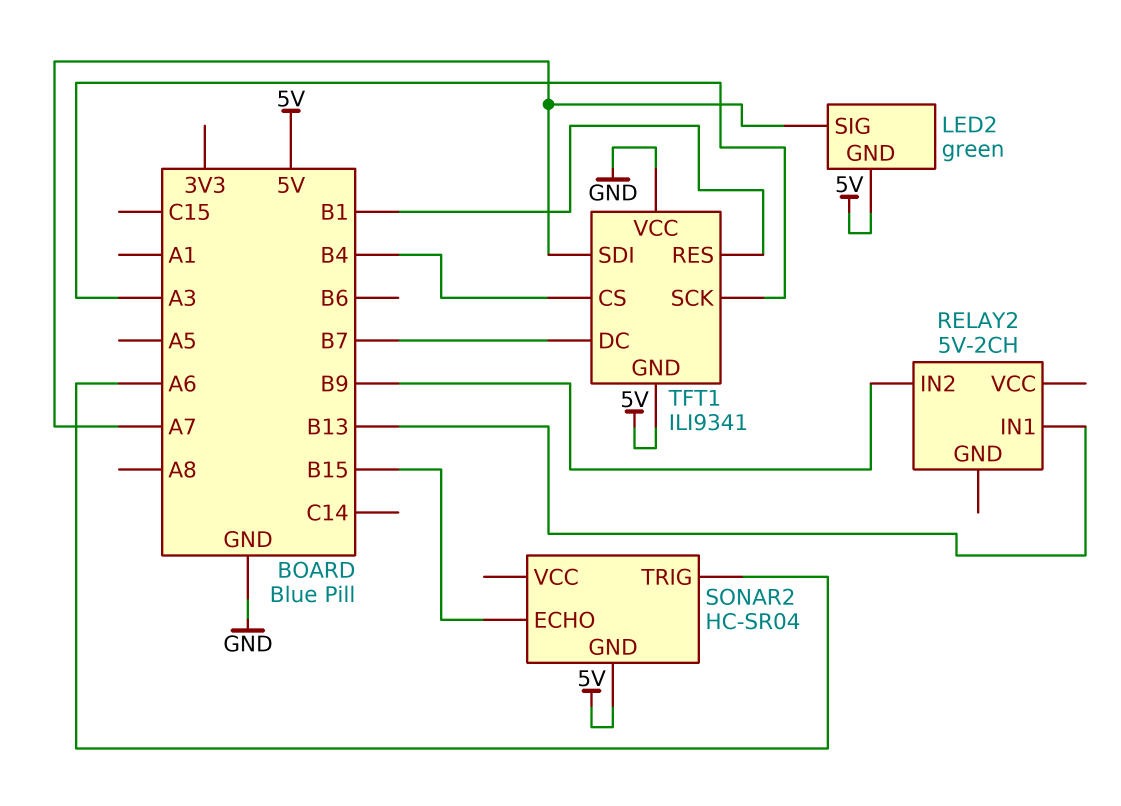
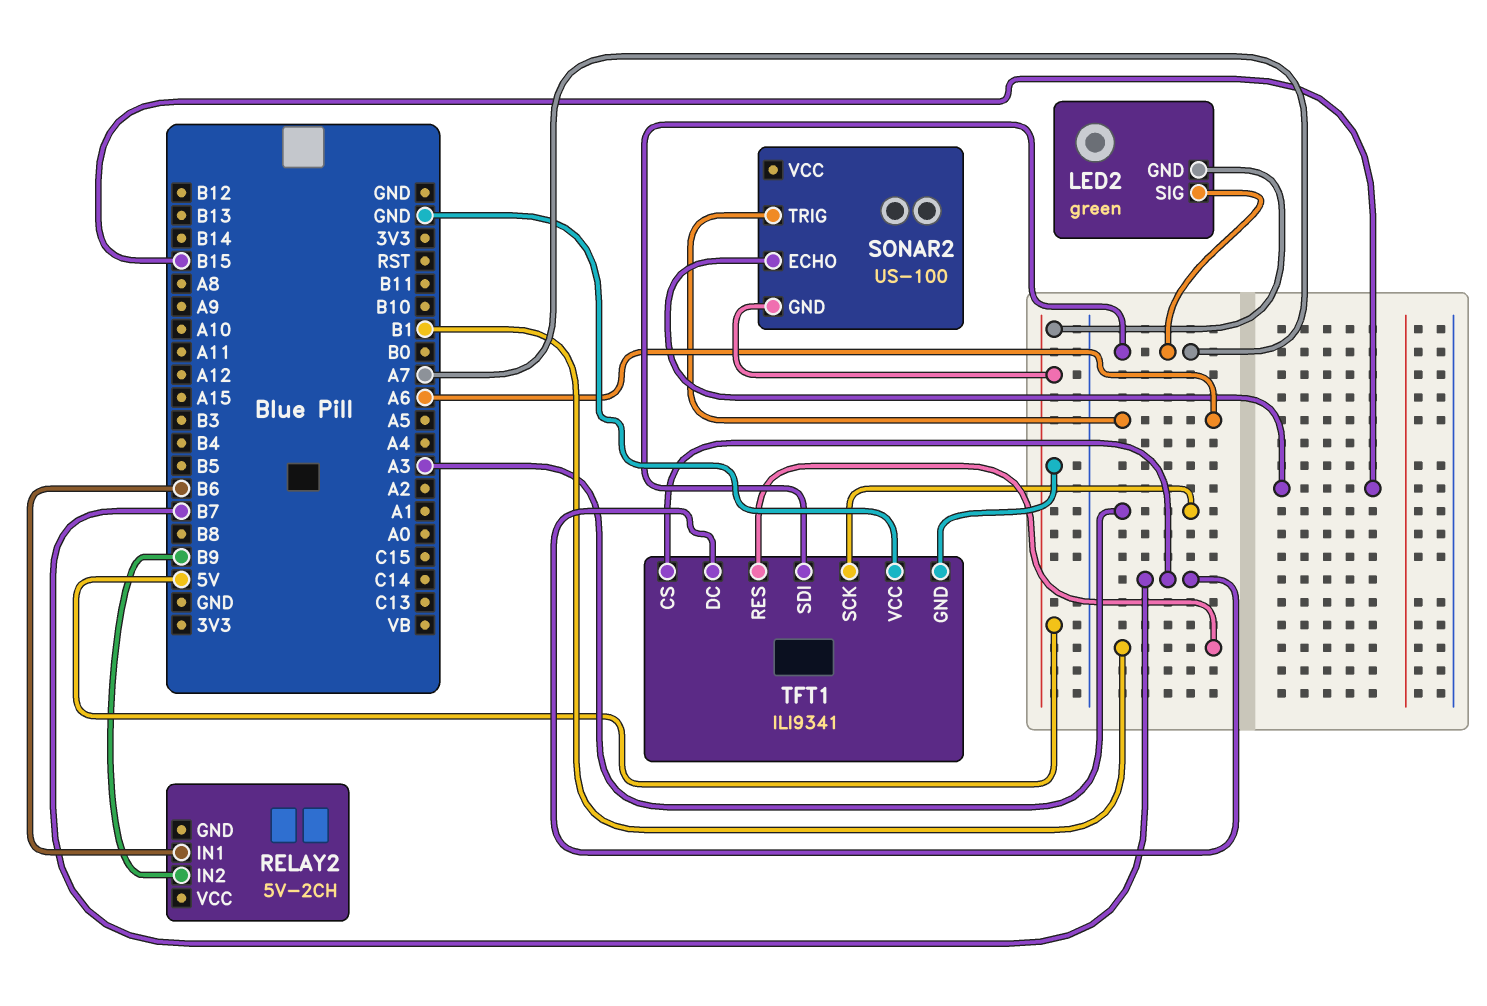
RELAY2 pin IN1: B13 -> B6
SONAR2: HC-SR04 -> US-100
TFT1 pin CS: B4 -> B7

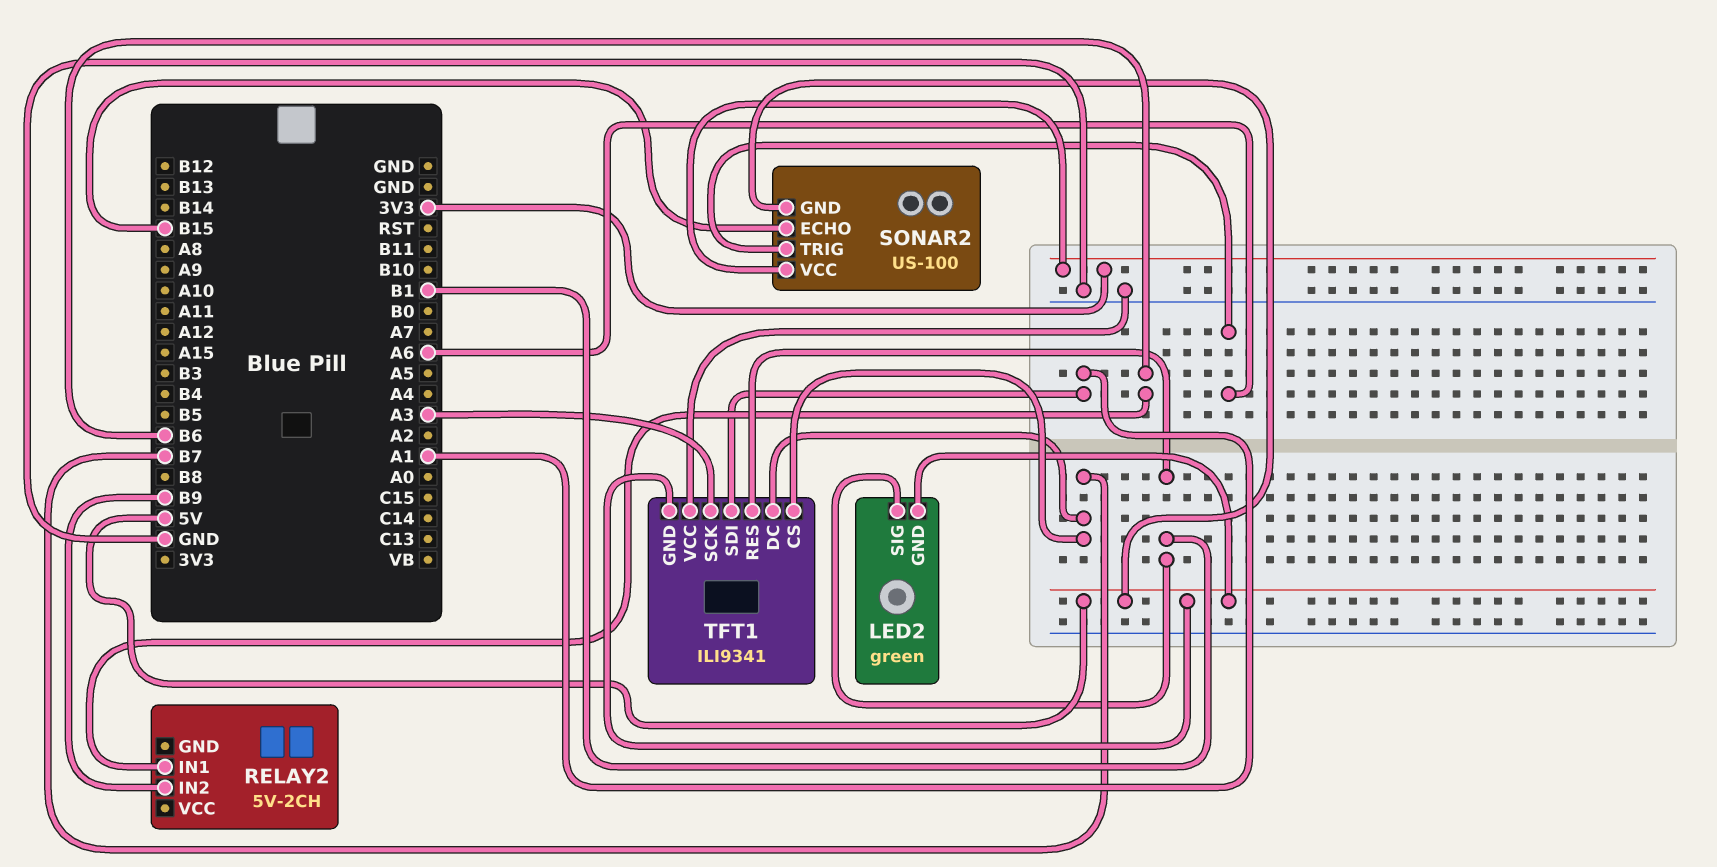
LED2 pin SIG: A7 -> B1
SONAR2 pin VCC: none -> 3V3
TFT1 pin SDI: A7 -> A1

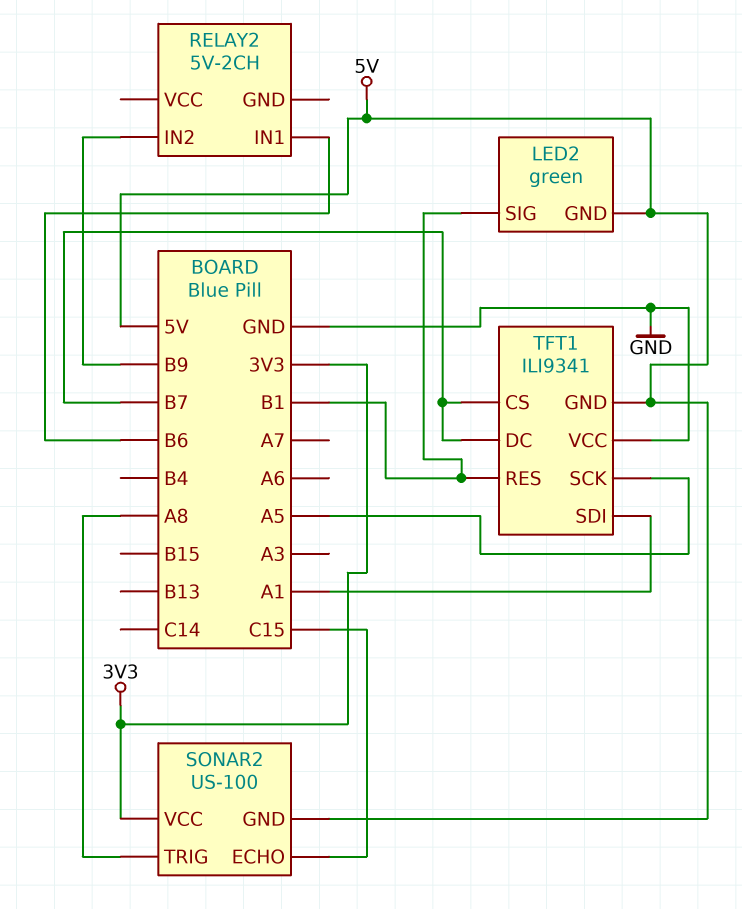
SONAR2 pin ECHO: B15 -> C15
SONAR2 pin TRIG: A6 -> A8
TFT1 pin SCK: A3 -> A5

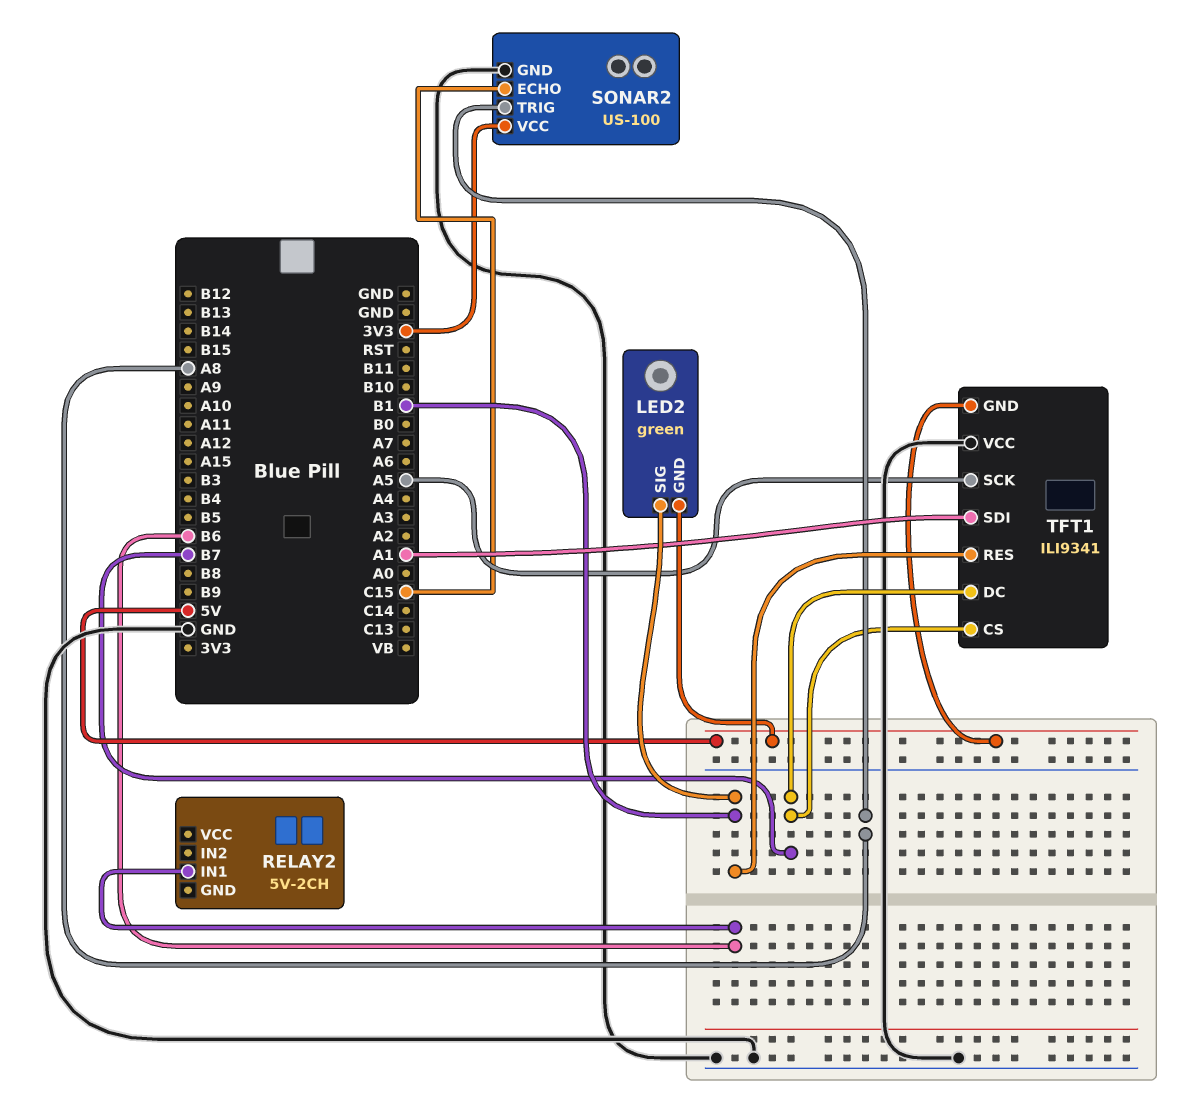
RELAY2 pin IN2: B9 -> none
SONAR2 pin GND: 5V -> GND

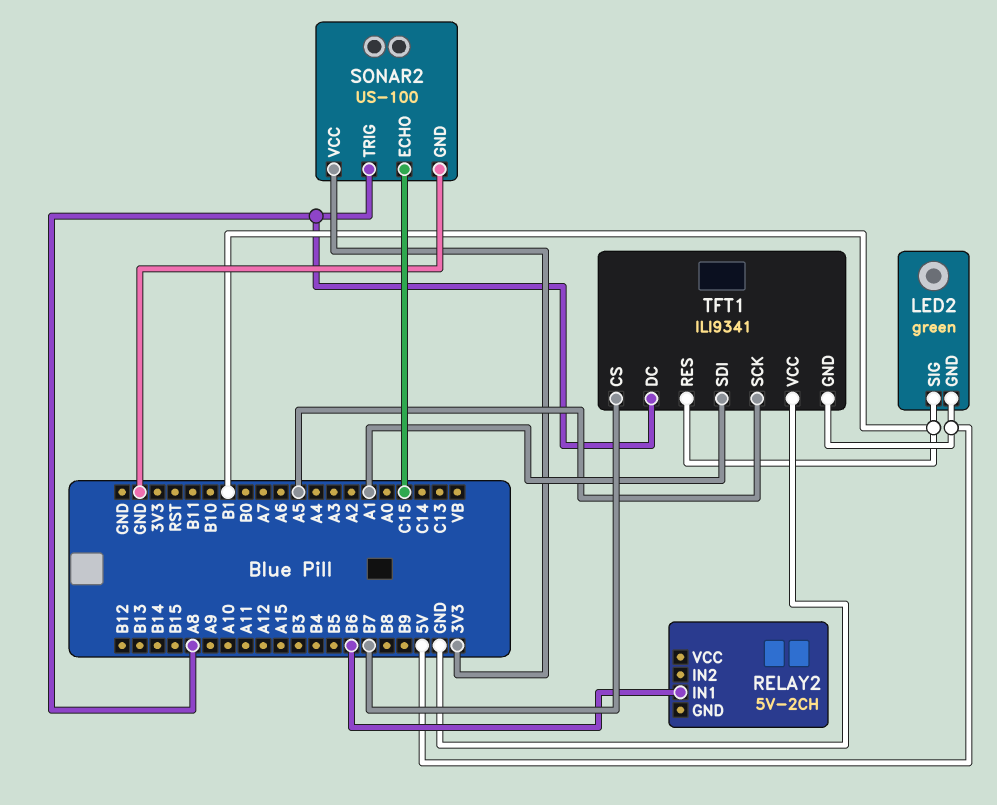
TFT1 pin DC: B7 -> A8

